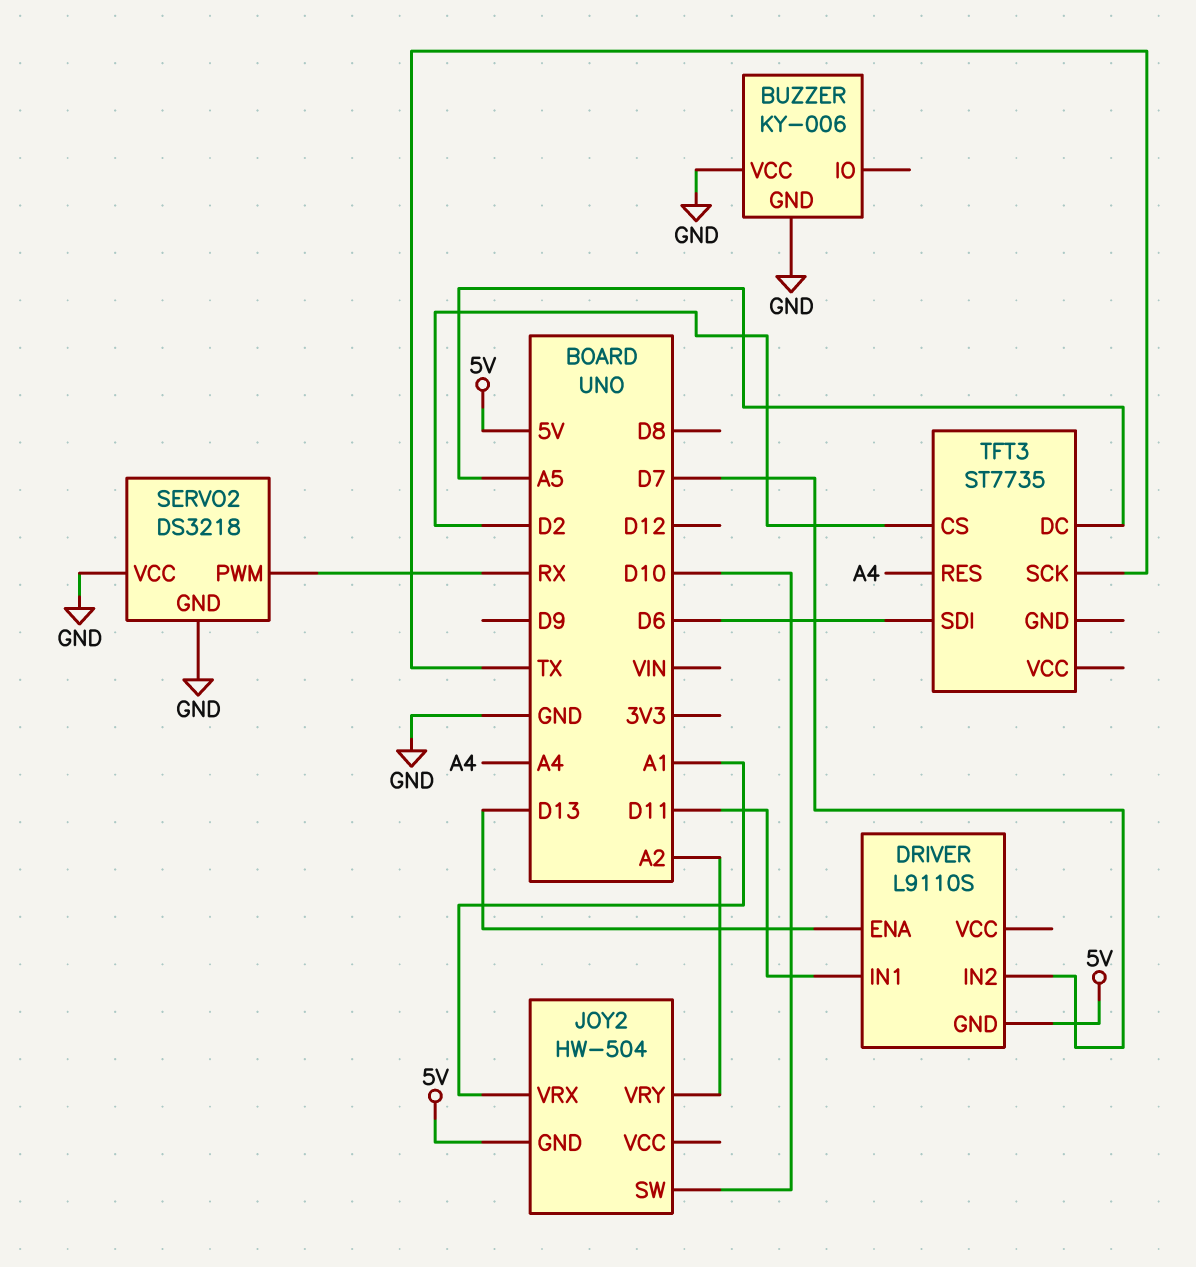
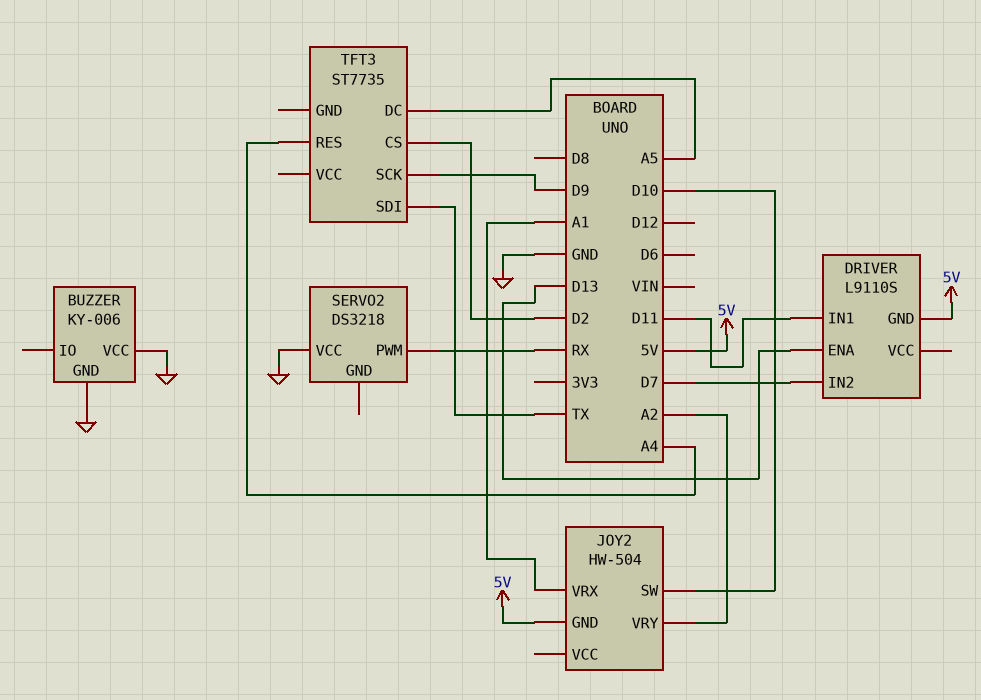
SERVO2 pin GND: GND -> none
TFT3 pin SCK: TX -> D9
TFT3 pin SDI: D6 -> TX

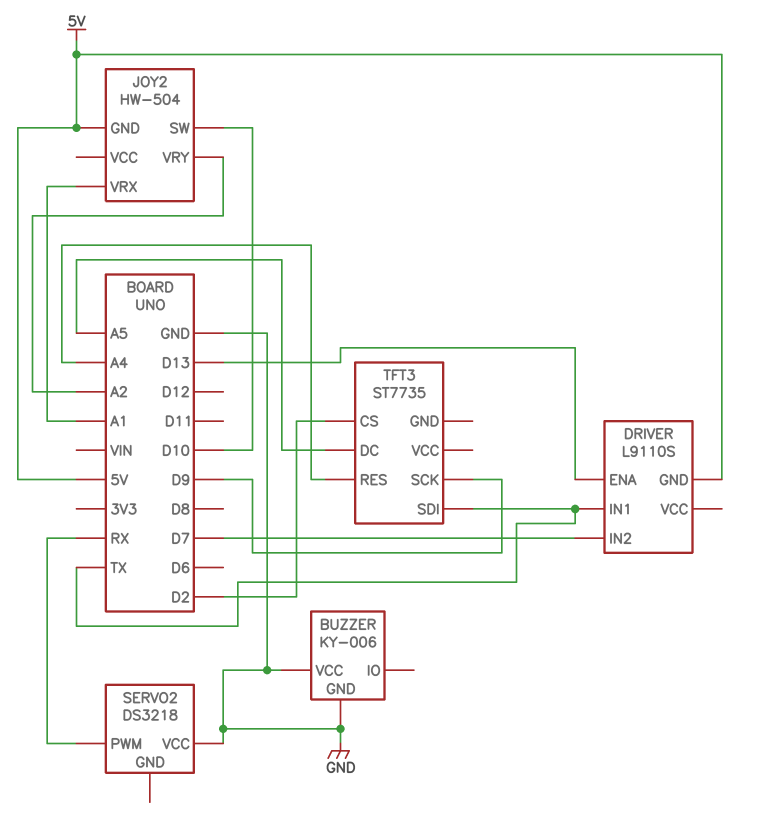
DRIVER pin IN1: D11 -> TX

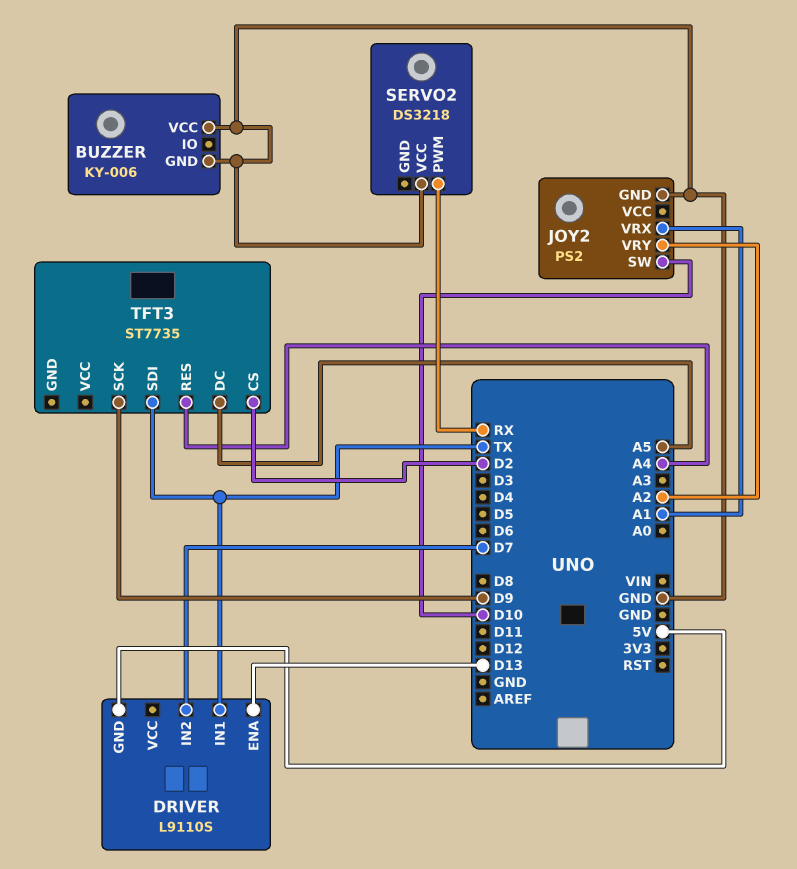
JOY2: HW-504 -> PS2
JOY2 pin GND: 5V -> GND

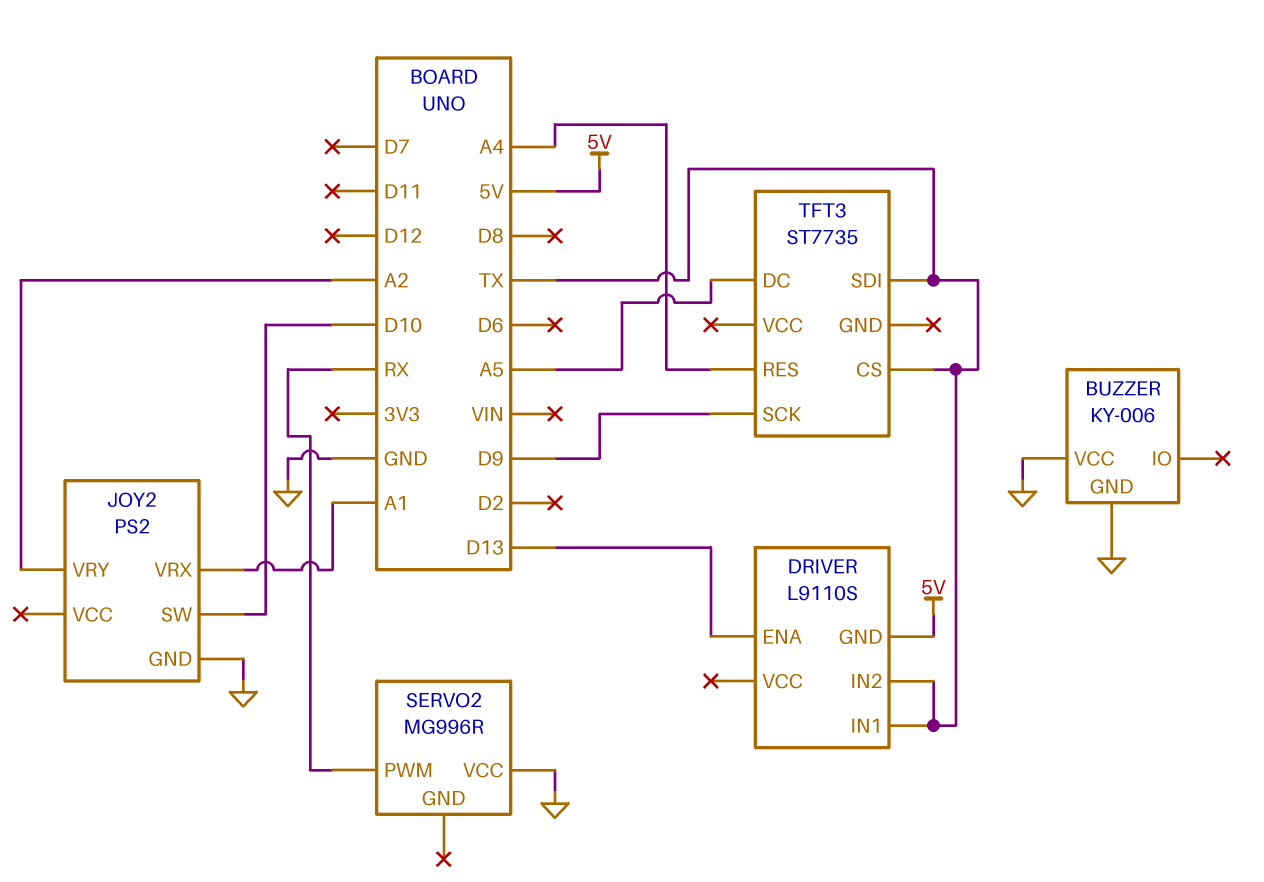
DRIVER pin IN2: D7 -> TX
SERVO2: DS3218 -> MG996R
TFT3 pin CS: D2 -> TX

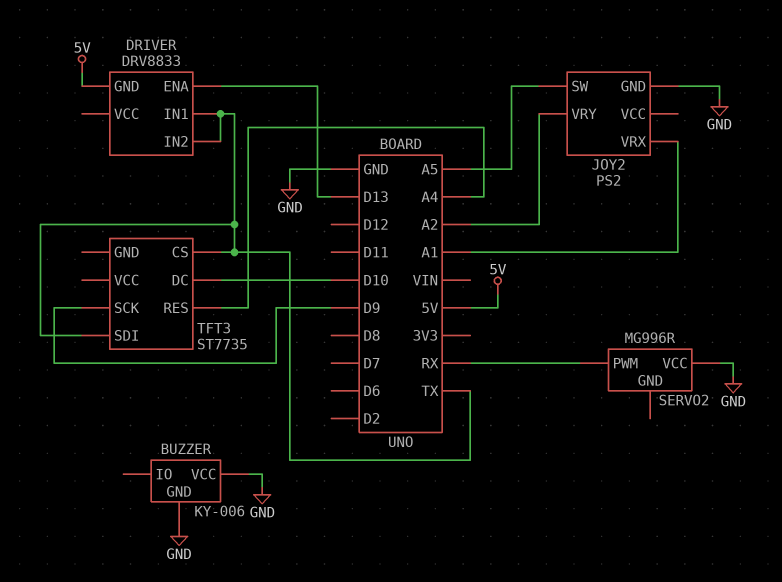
DRIVER: L9110S -> DRV8833
JOY2 pin SW: D10 -> A5
TFT3 pin DC: A5 -> D10

